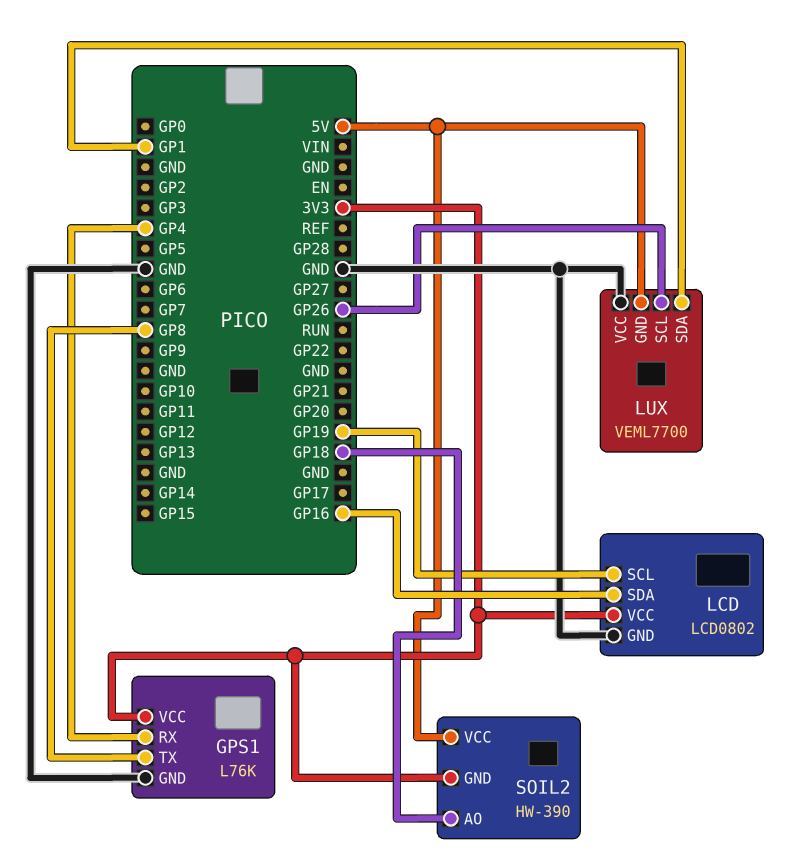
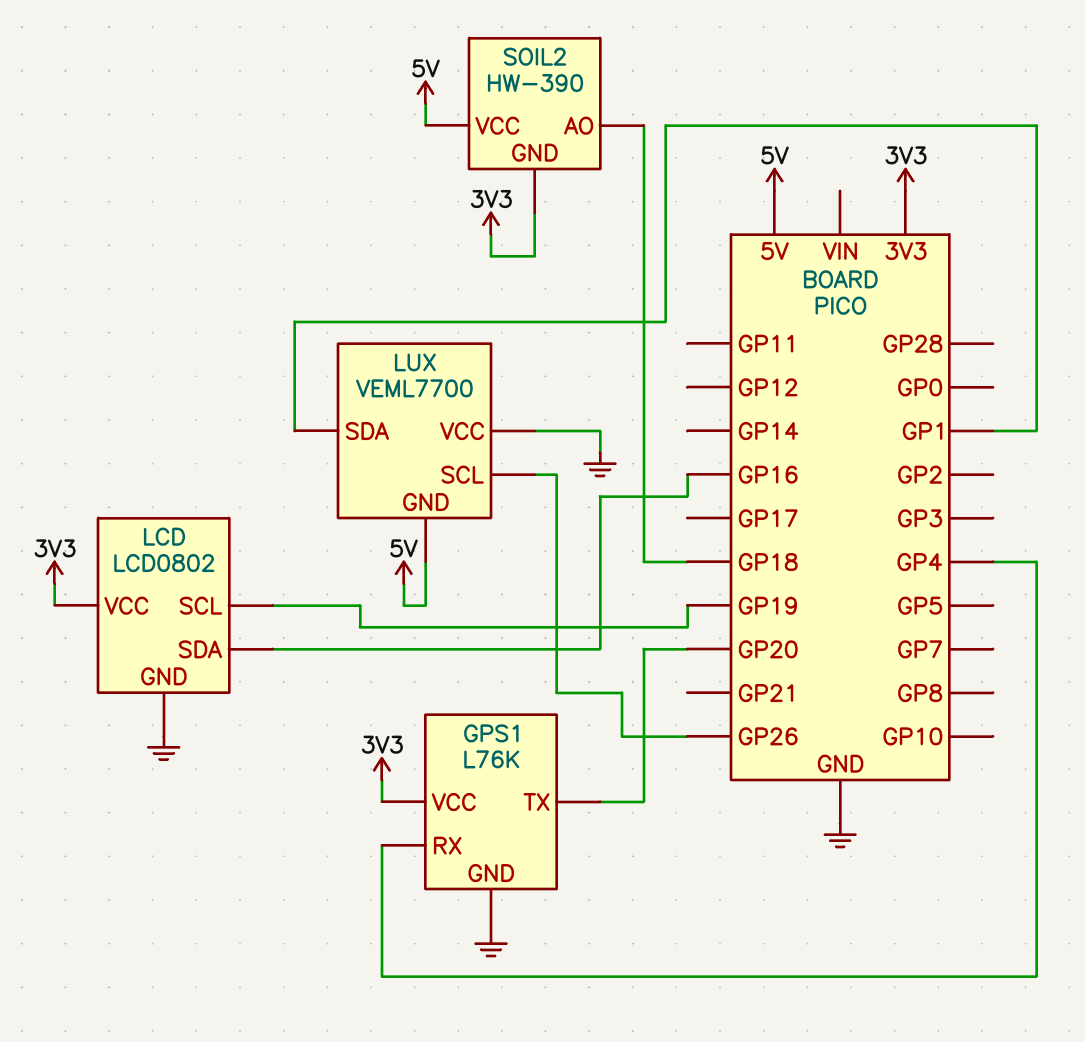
GPS1 pin TX: GP8 -> GP20

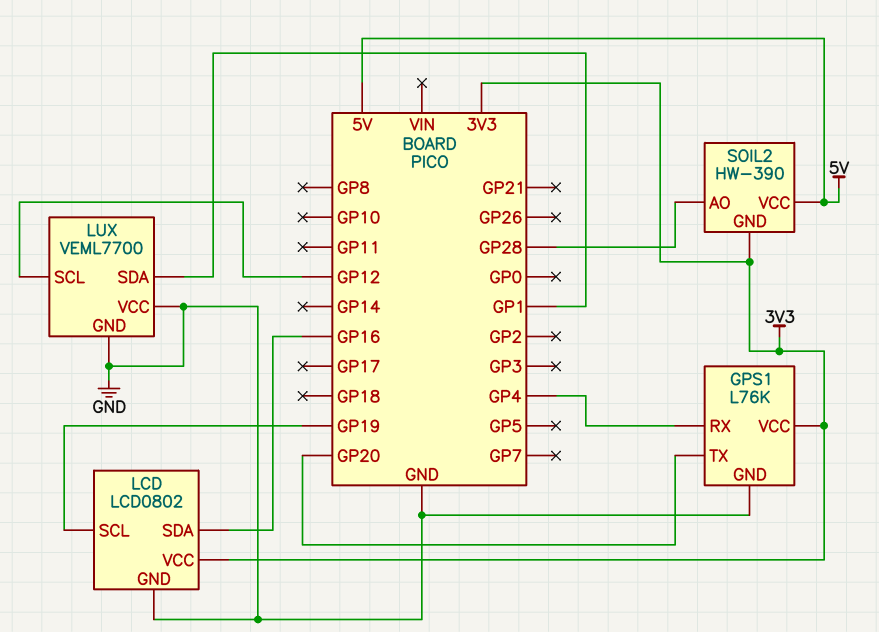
LUX pin GND: 5V -> GND
LUX pin SCL: GP26 -> GP12
SOIL2 pin AO: GP18 -> GP28

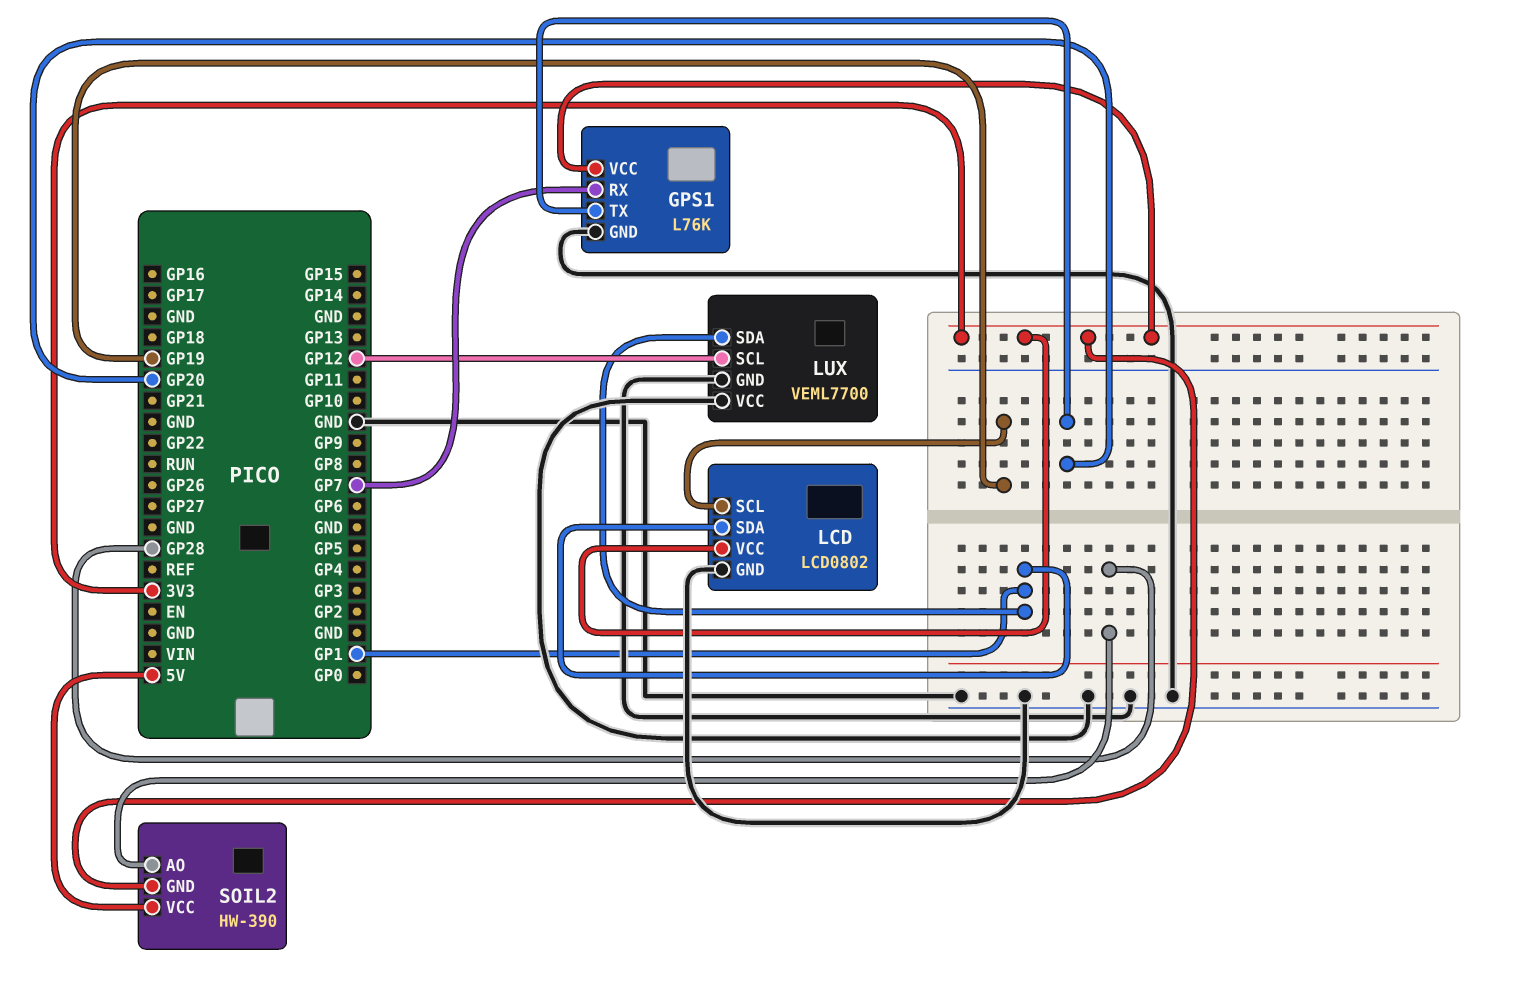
GPS1 pin RX: GP4 -> GP7
LCD pin SDA: GP16 -> GP1

